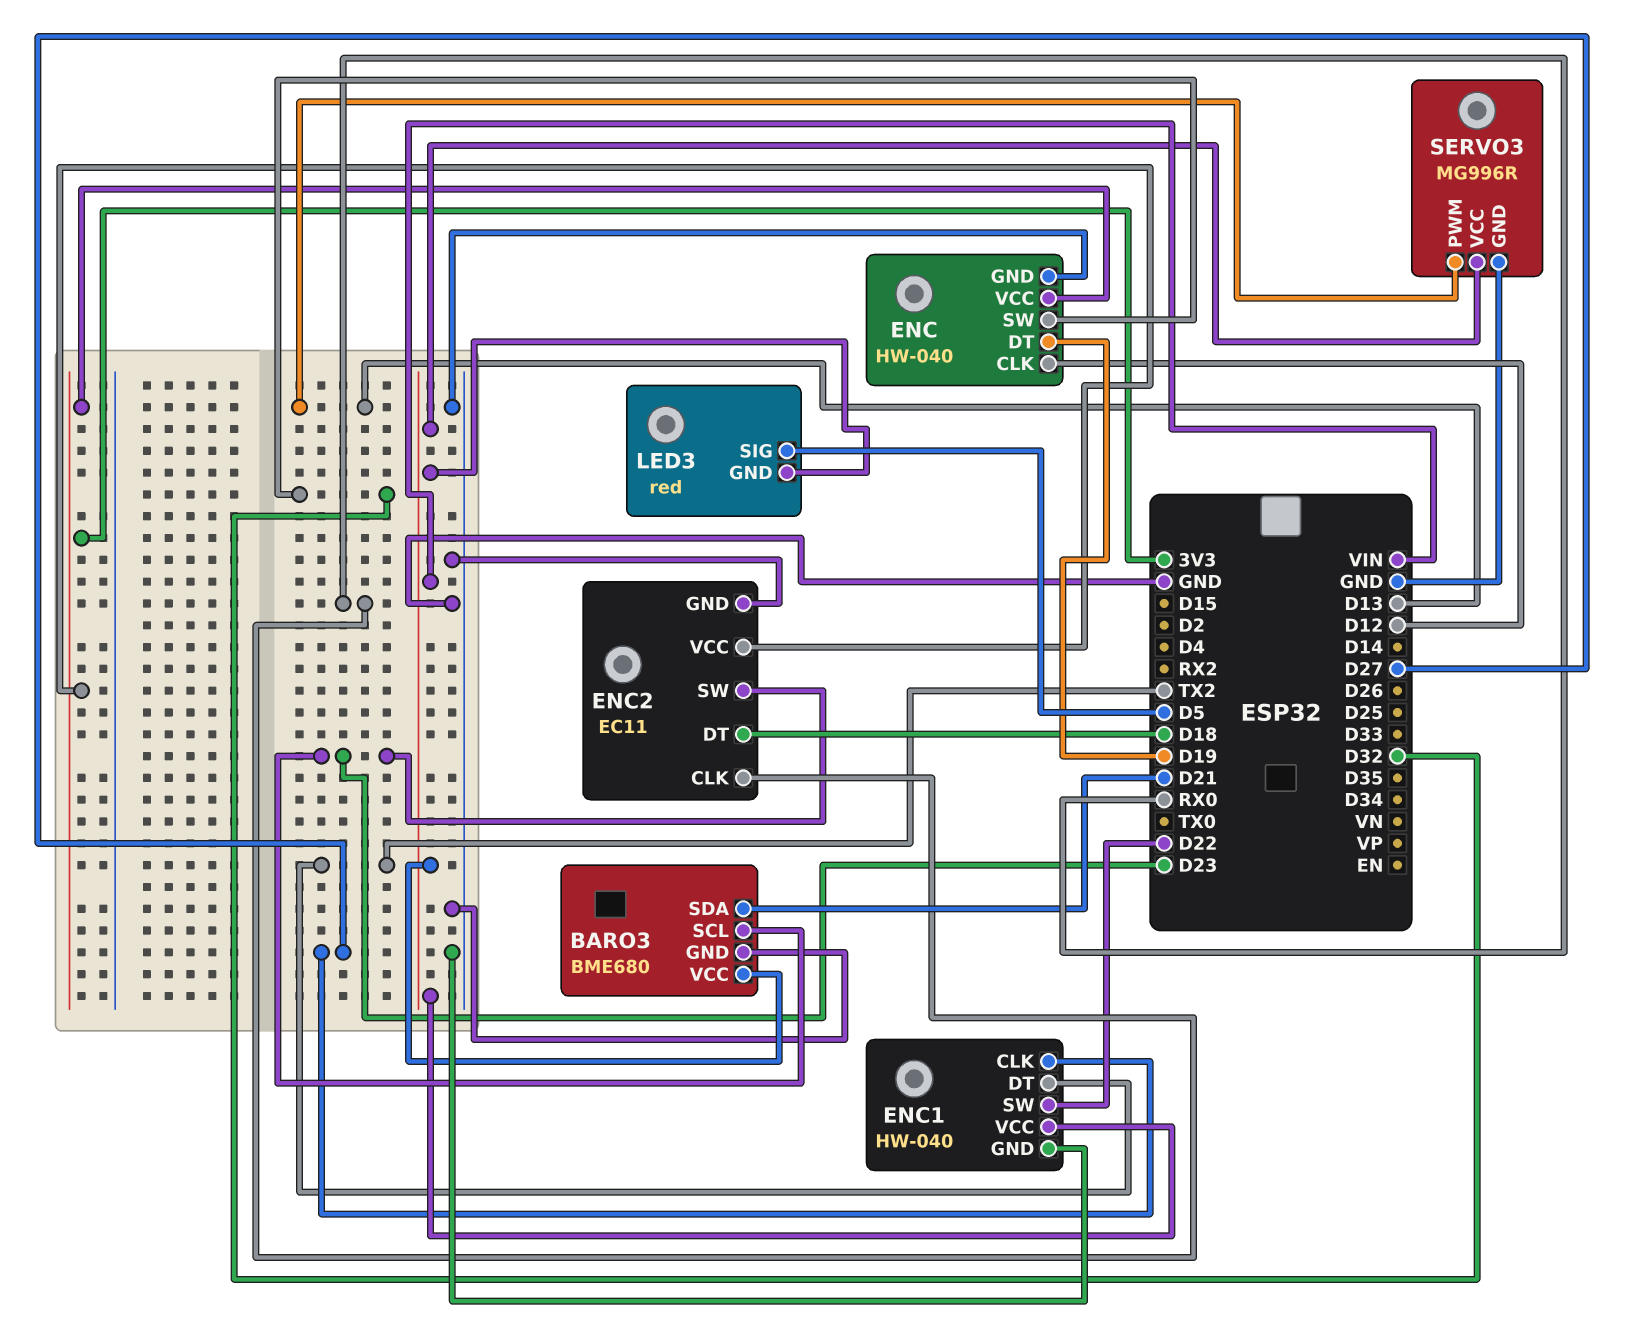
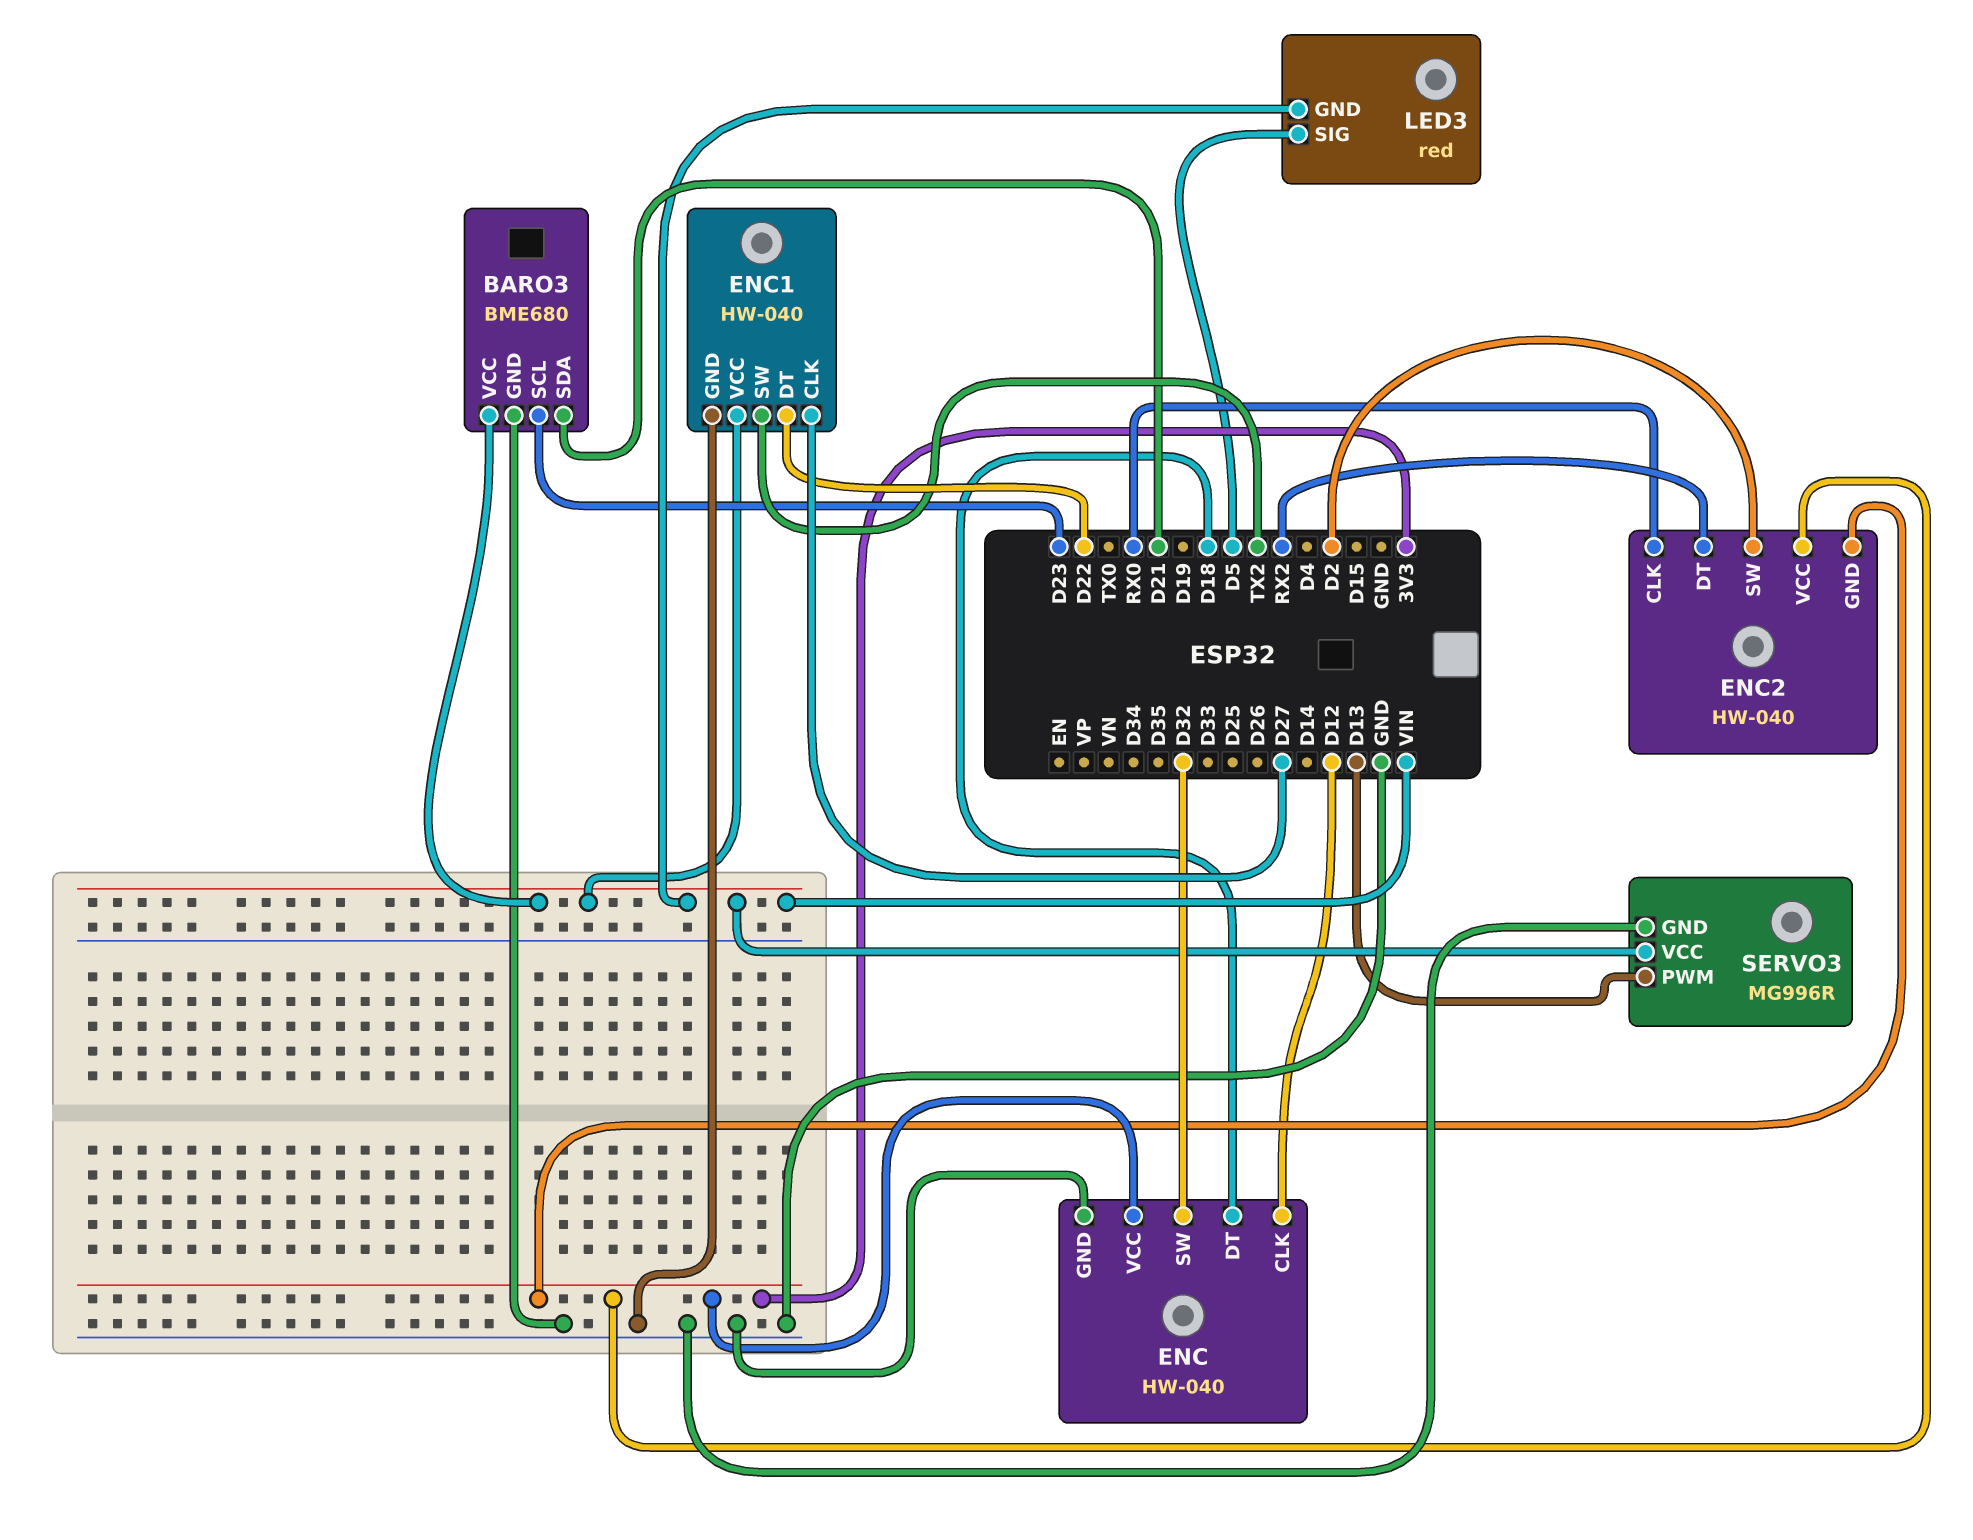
ENC pin DT: D19 -> D18
ENC1 pin DT: TX2 -> D22
ENC1 pin SW: D22 -> TX2
ENC2: EC11 -> HW-040
ENC2 pin DT: D18 -> RX2
ENC2 pin GND: GND -> 3V3
ENC2 pin SW: D23 -> D2

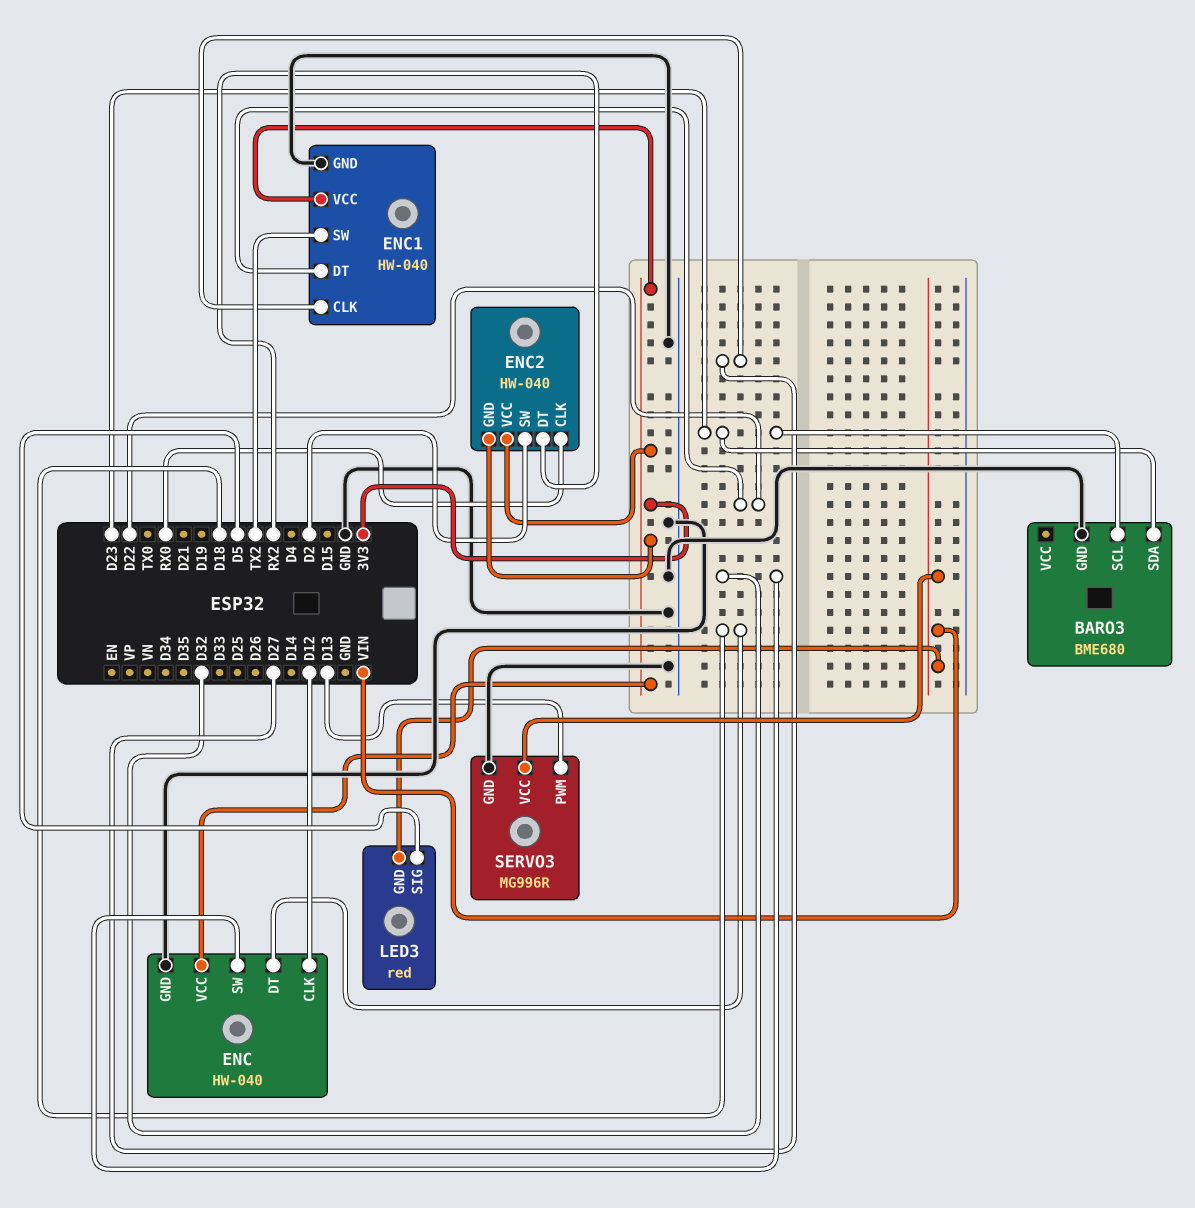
BARO3 pin SDA: D21 -> D23
BARO3 pin VCC: VIN -> none
ENC1 pin VCC: VIN -> 3V3

